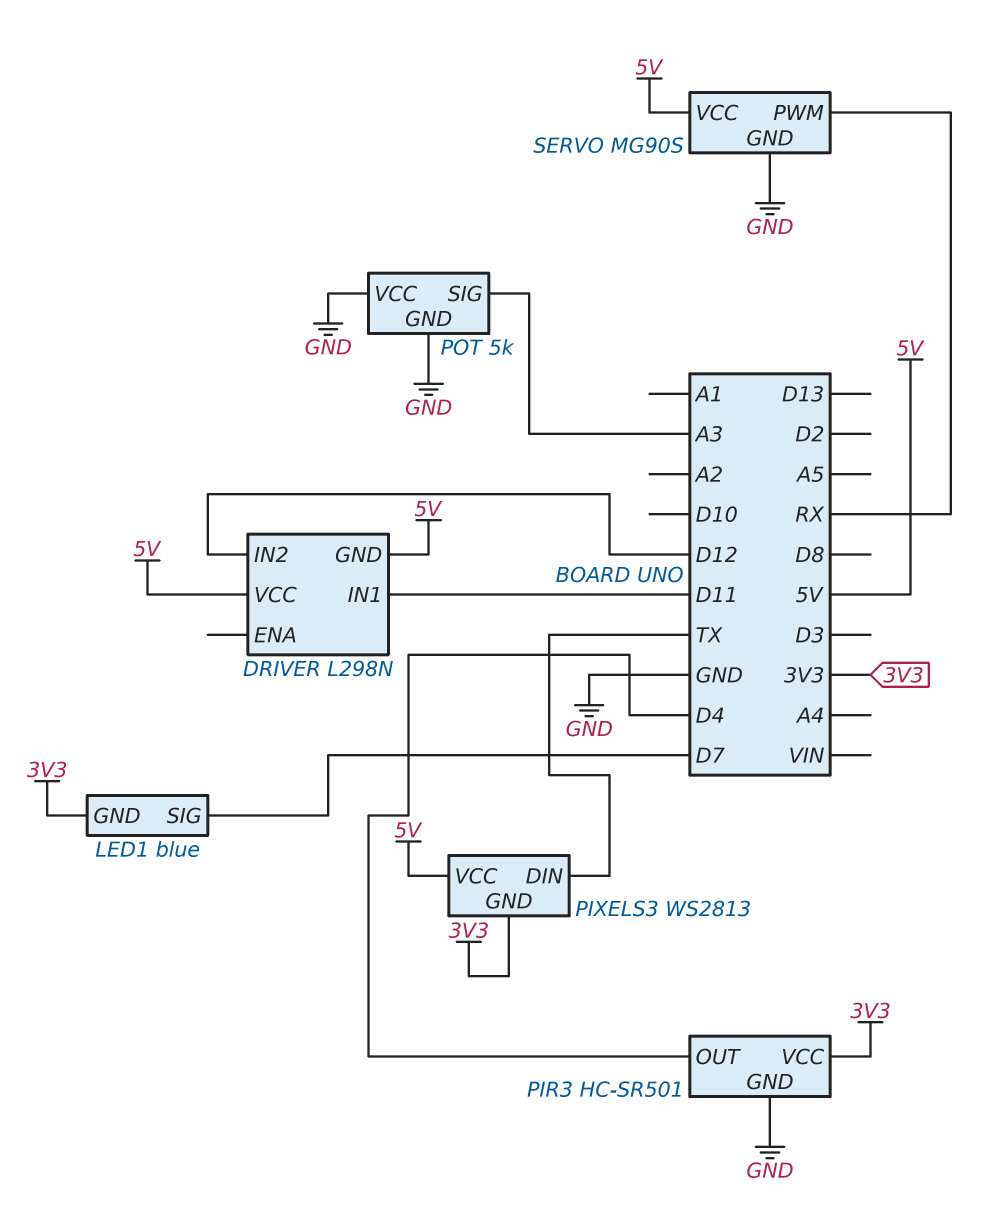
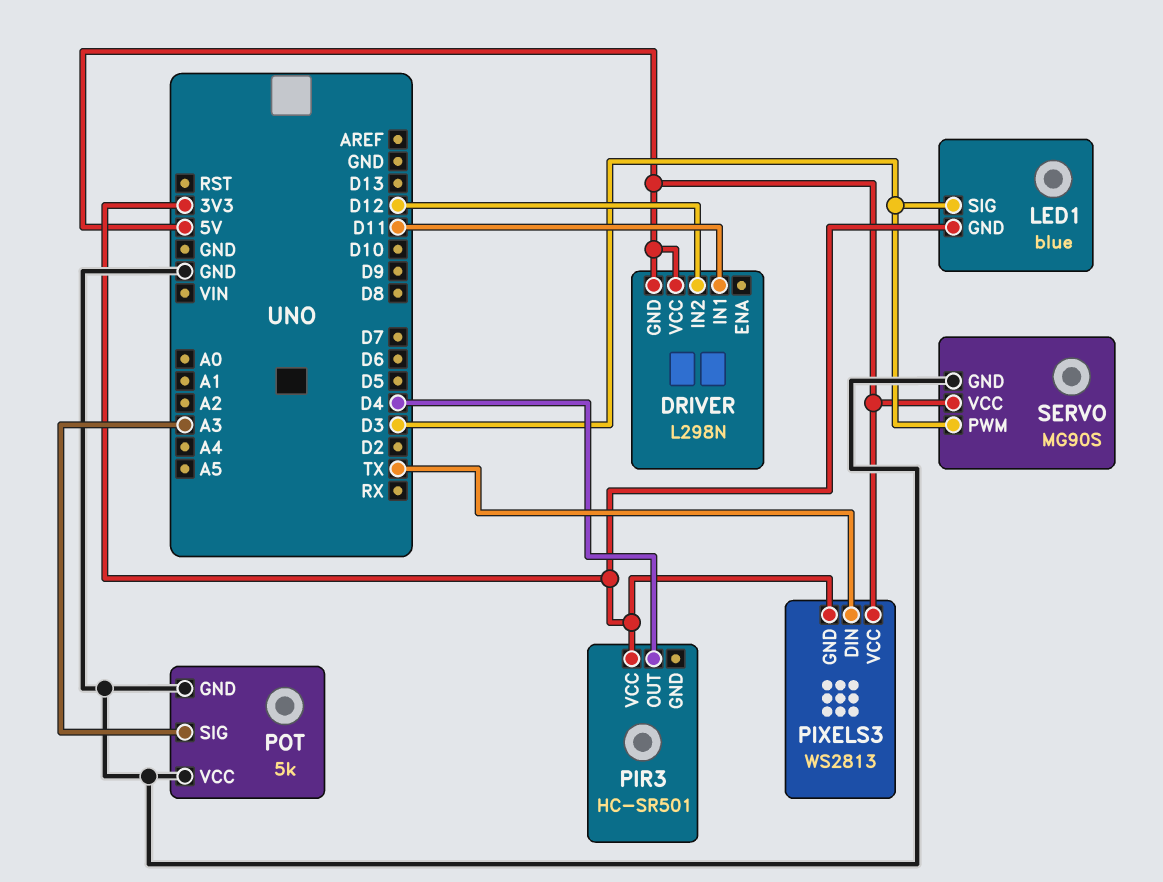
LED1 pin SIG: D7 -> D3
PIR3 pin GND: GND -> none
SERVO pin PWM: RX -> D3

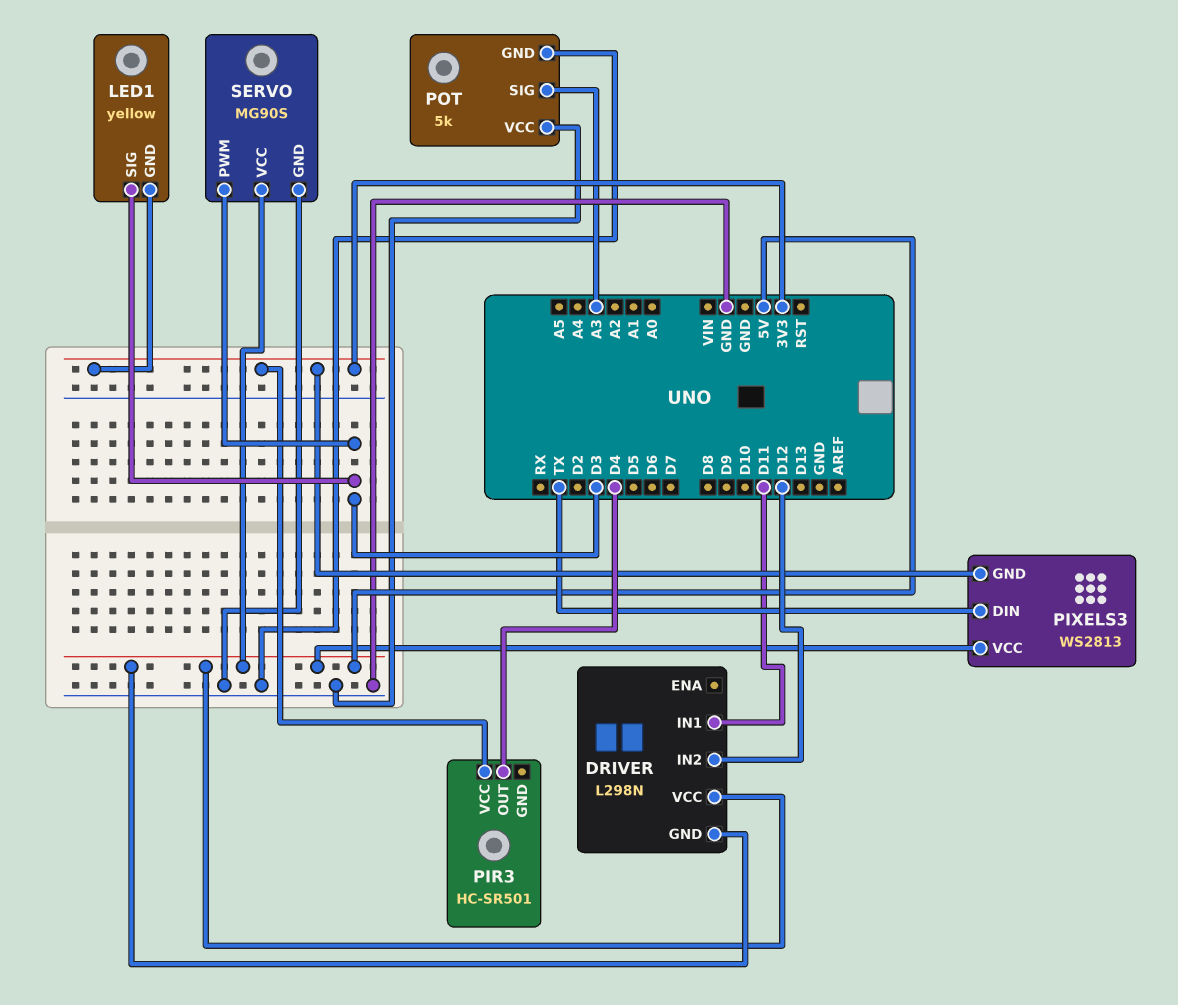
LED1: blue -> yellow

